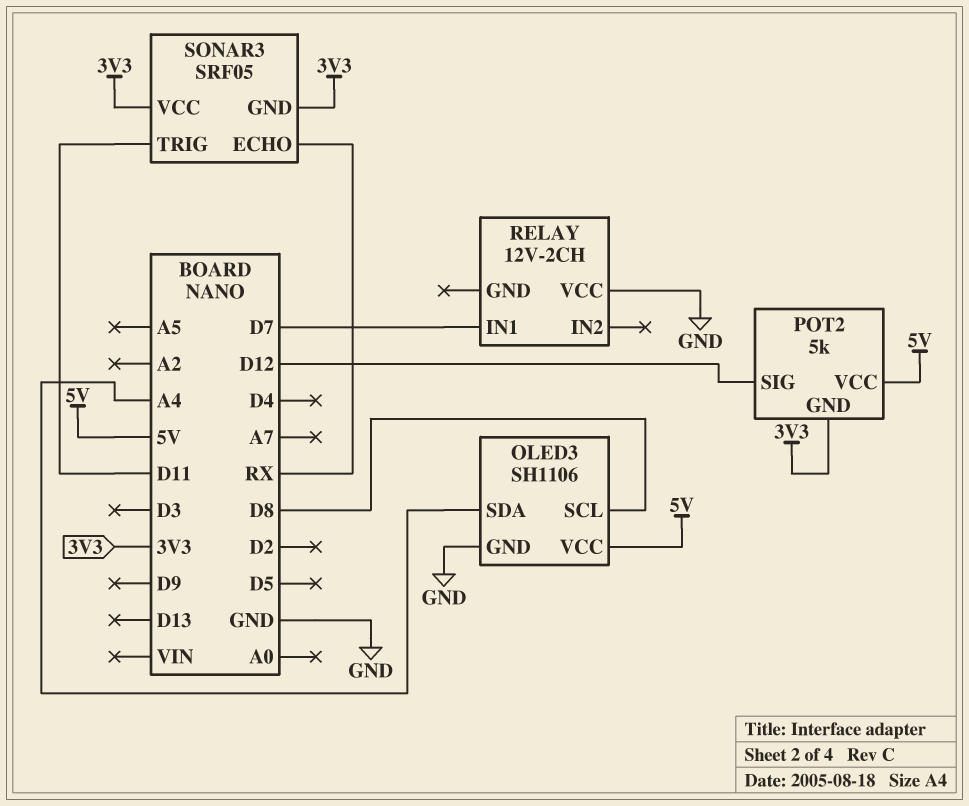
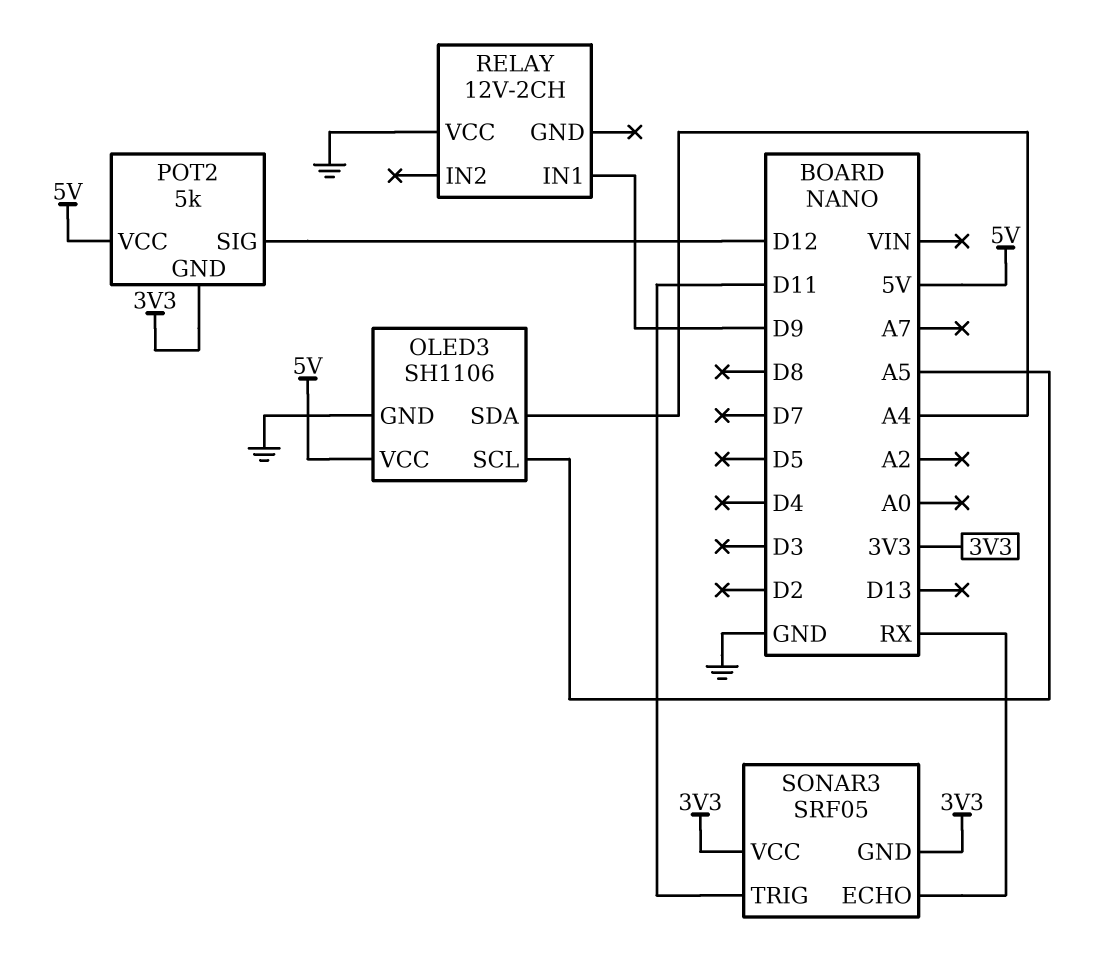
OLED3 pin SCL: D8 -> A5
RELAY pin IN1: D7 -> D9

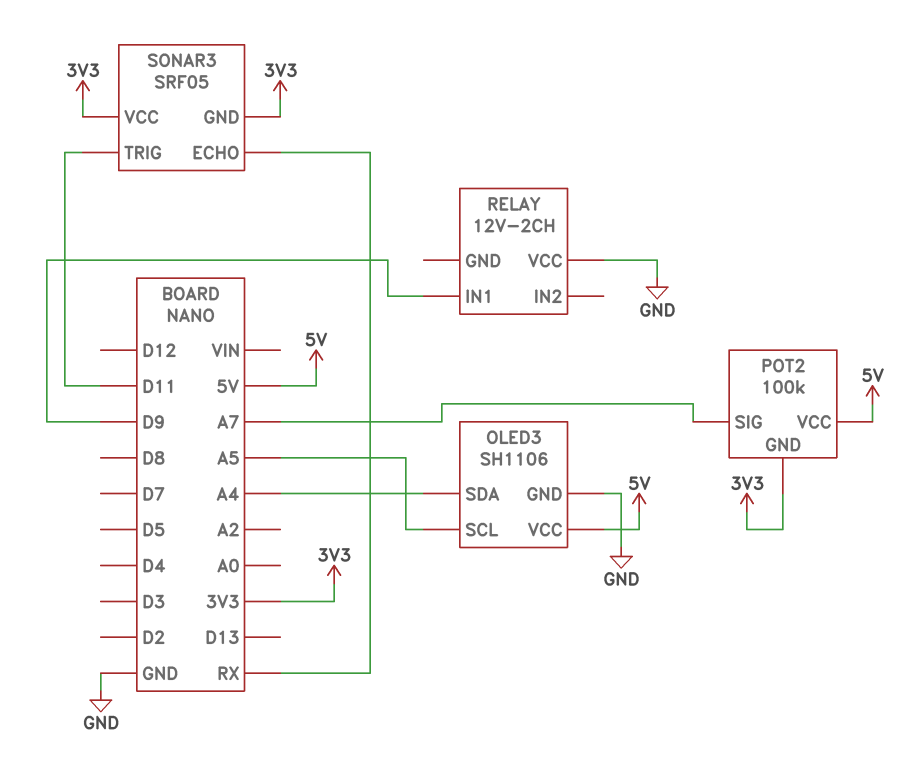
POT2: 5k -> 100k
POT2 pin SIG: D12 -> A7

